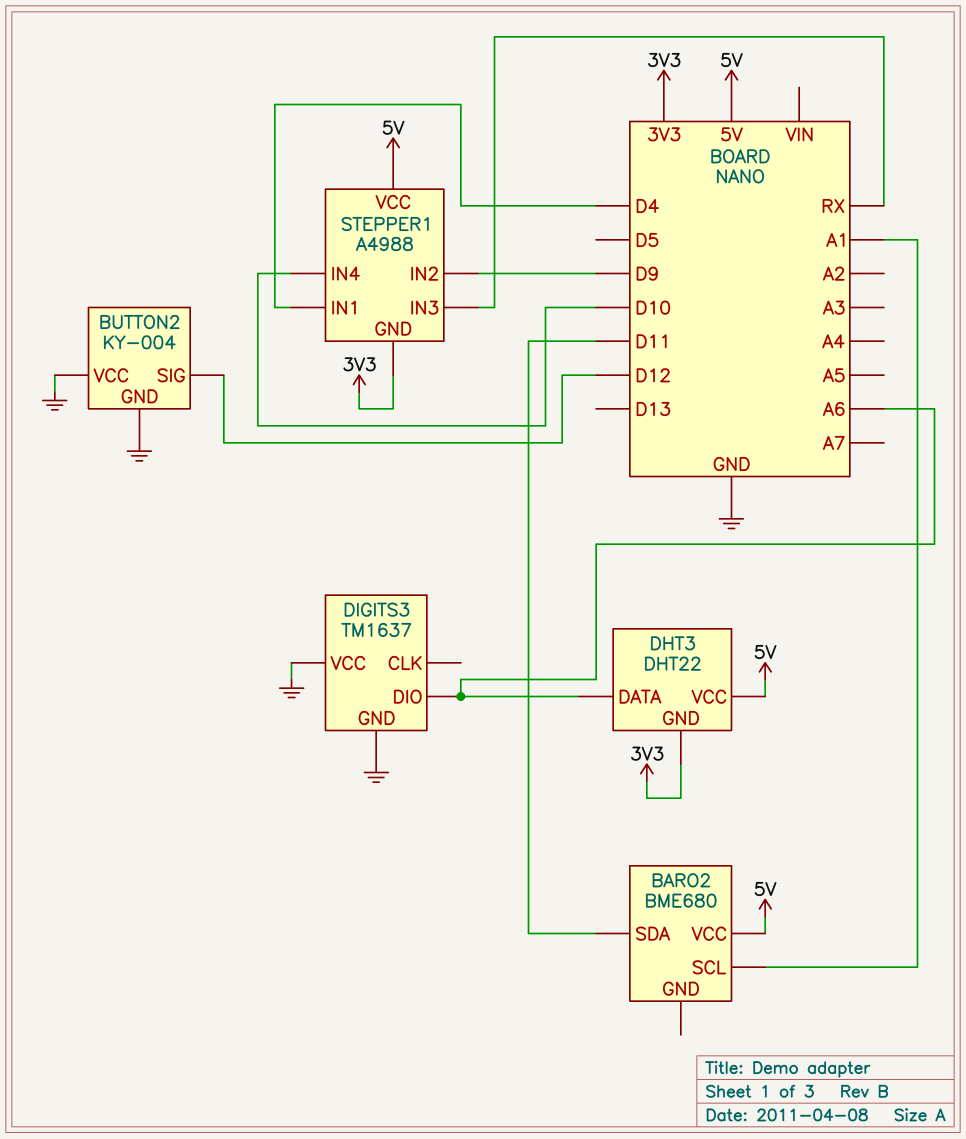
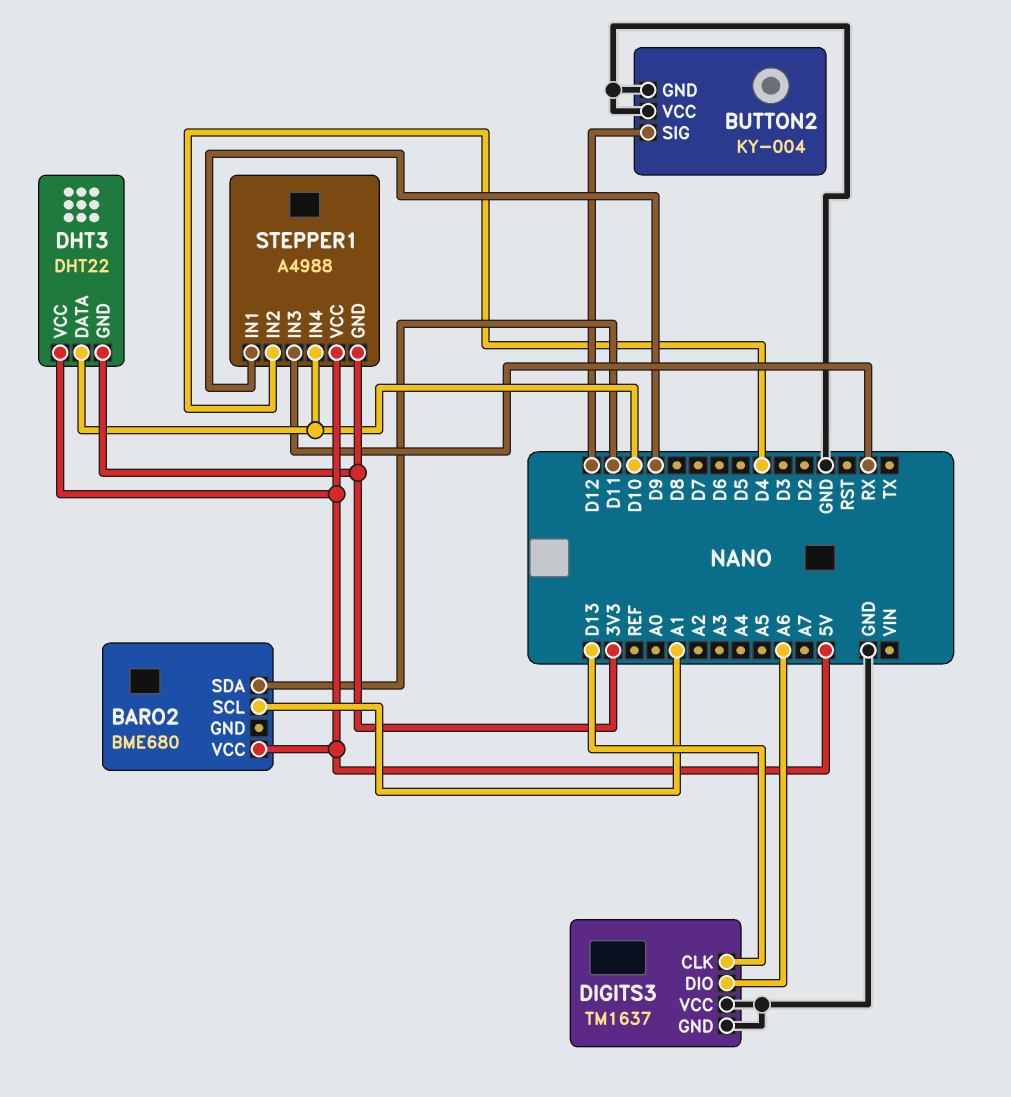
DHT3 pin DATA: A6 -> D10
DIGITS3 pin CLK: none -> D13
STEPPER1 pin IN1: D4 -> D9
STEPPER1 pin IN2: D9 -> D4

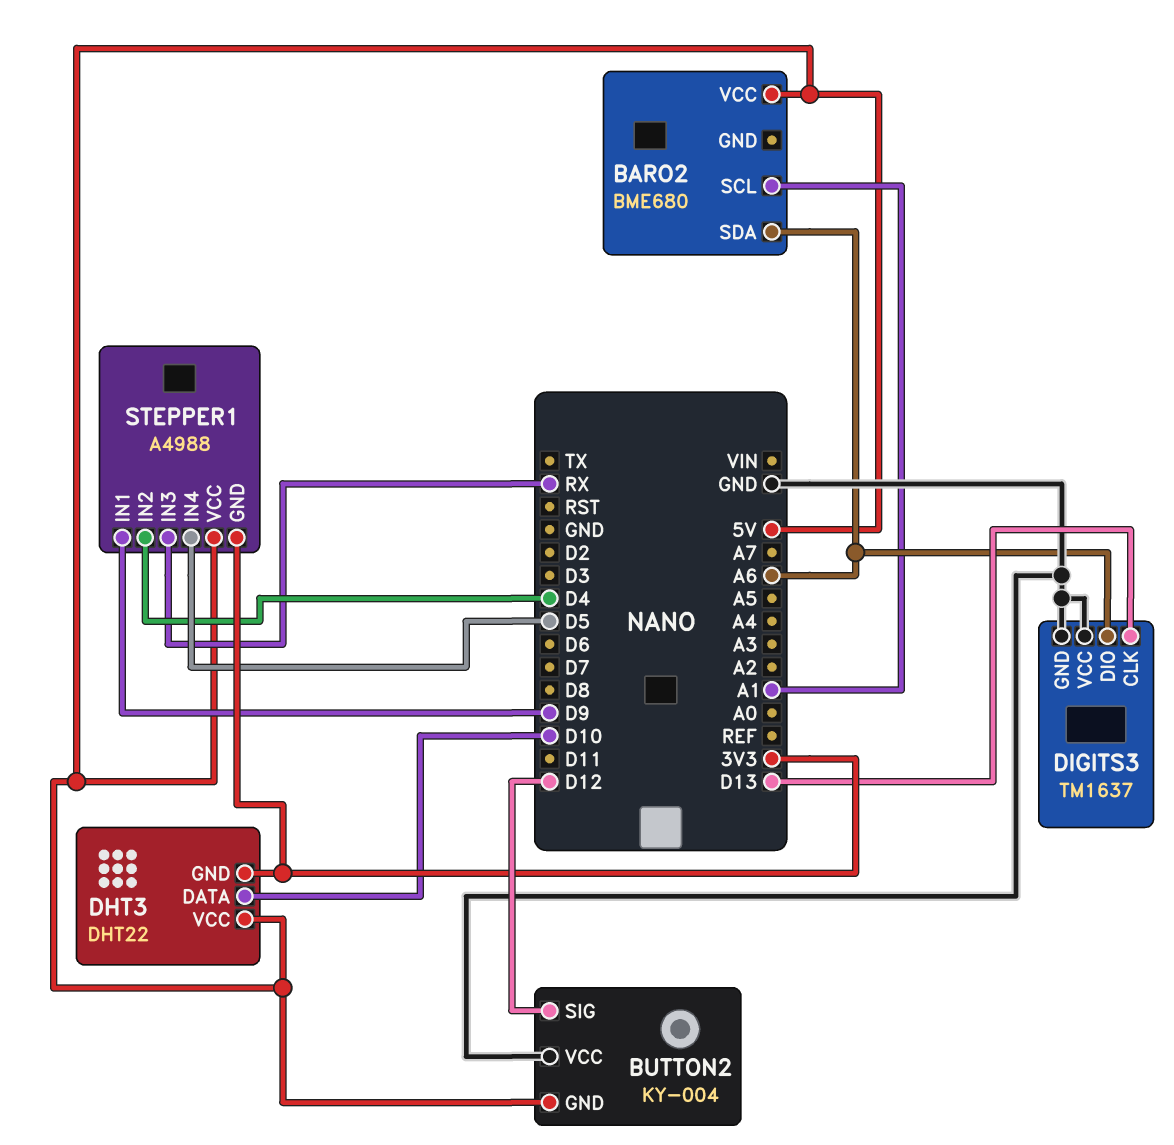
BARO2 pin SDA: D11 -> A6
BUTTON2 pin GND: GND -> 5V
STEPPER1 pin IN4: D10 -> D5

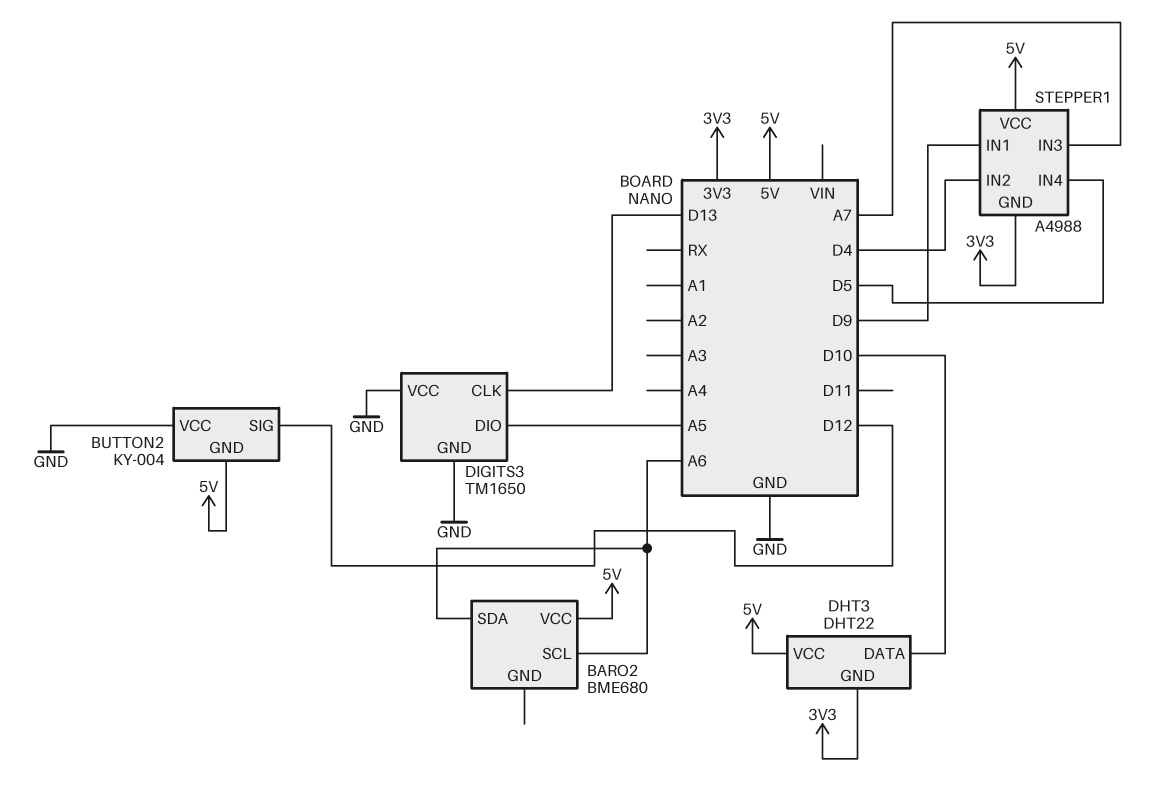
BARO2 pin SCL: A1 -> A6
DIGITS3: TM1637 -> TM1650
DIGITS3 pin DIO: A6 -> A5
STEPPER1 pin IN3: RX -> A7

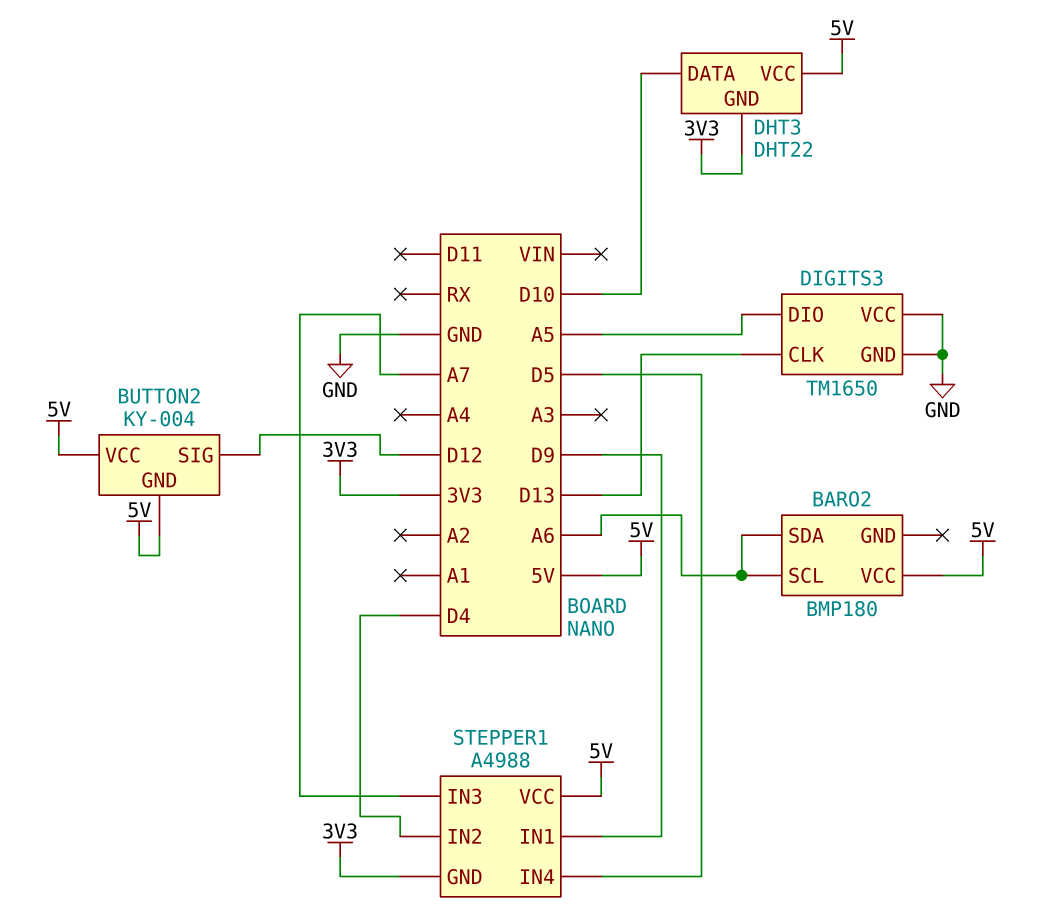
BARO2: BME680 -> BMP180
BUTTON2 pin VCC: GND -> 5V

